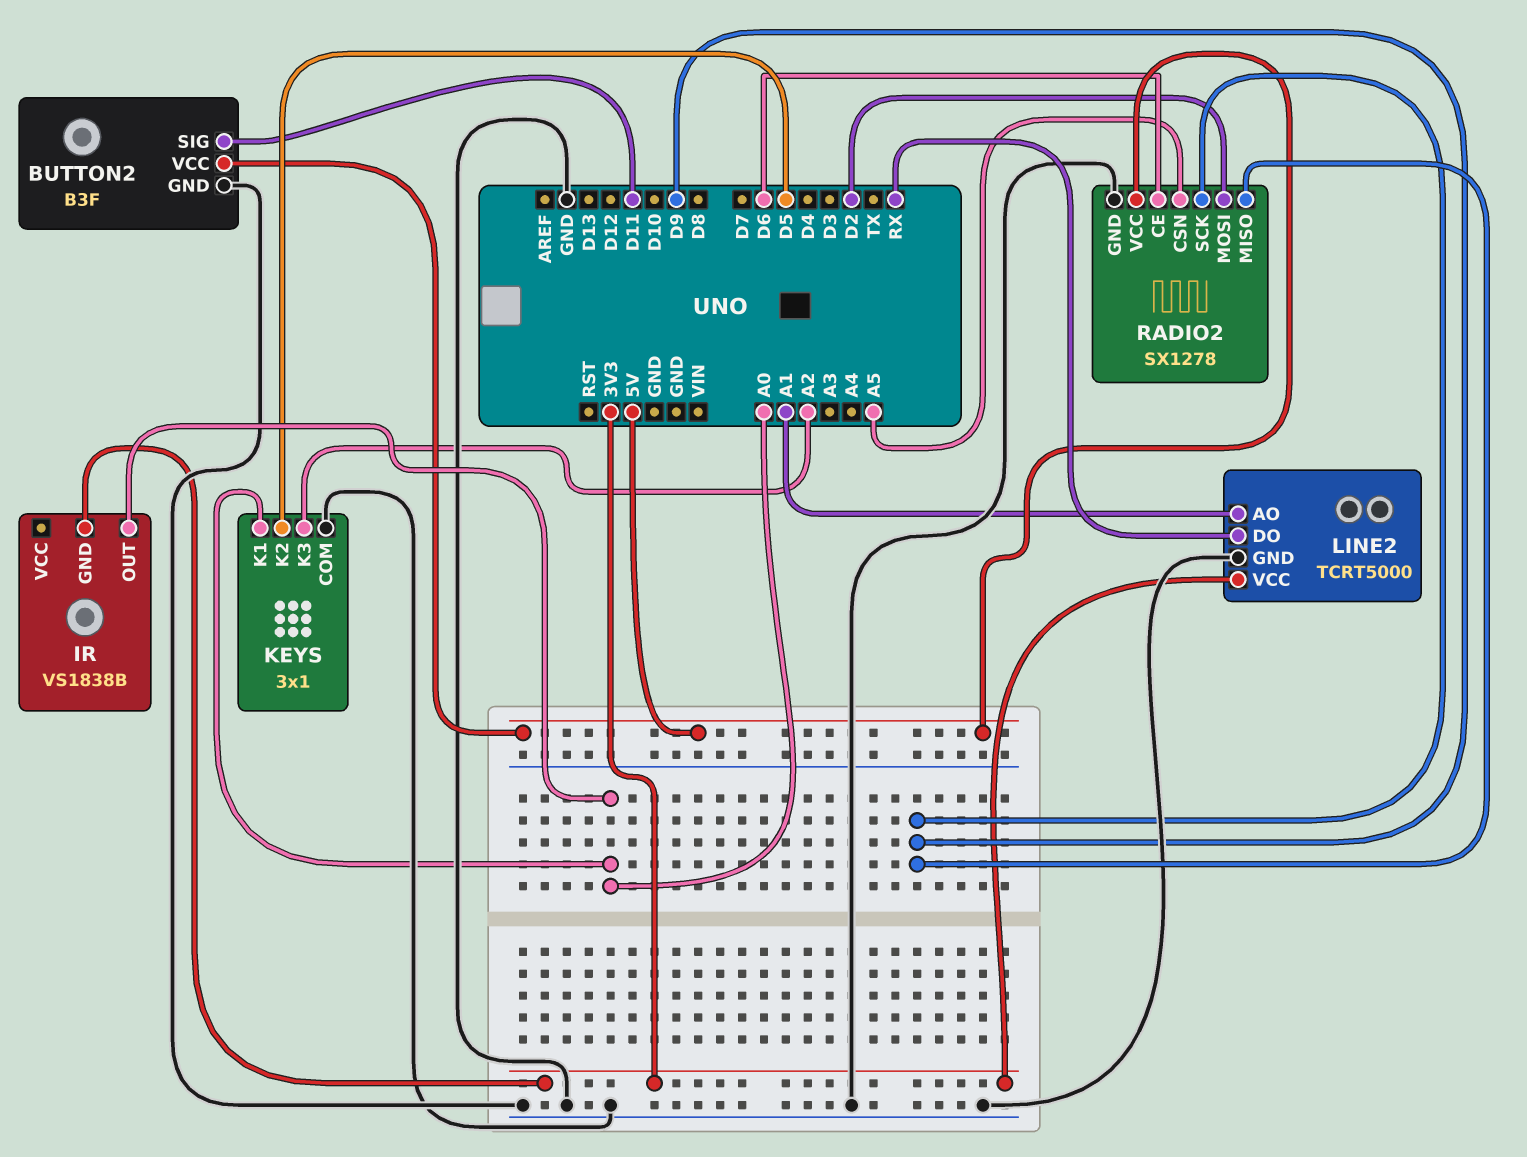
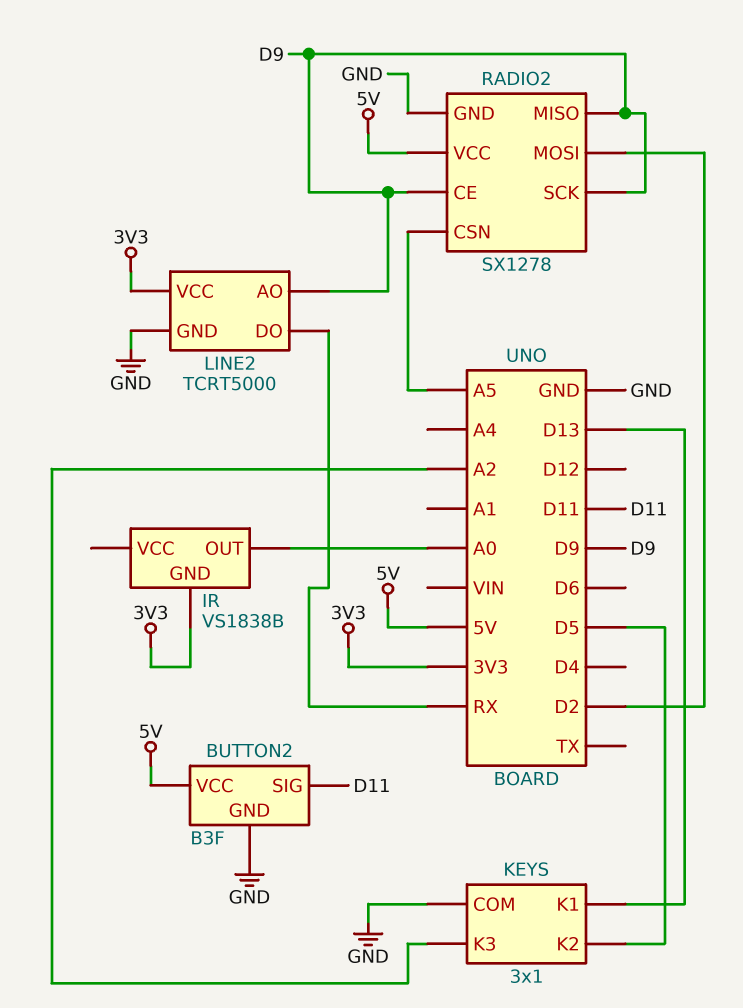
KEYS pin K1: A0 -> D13
LINE2 pin AO: A1 -> D9
RADIO2 pin CE: D6 -> D9

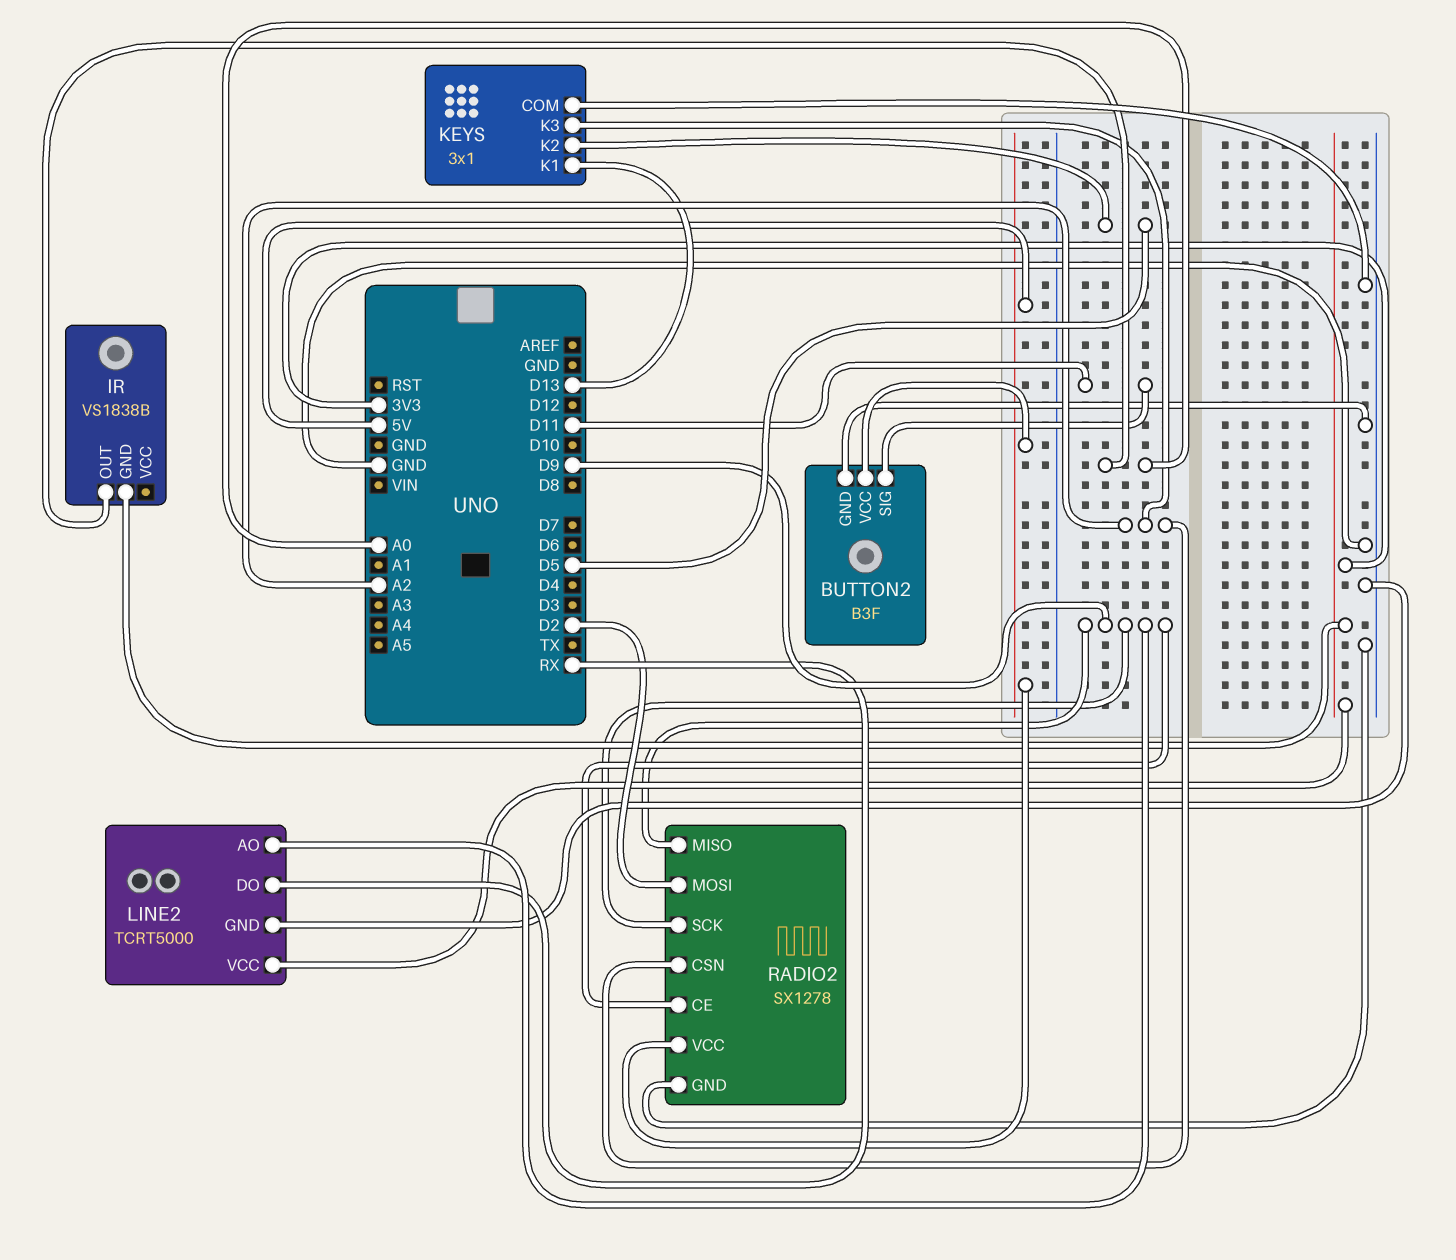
RADIO2 pin CSN: A5 -> A2

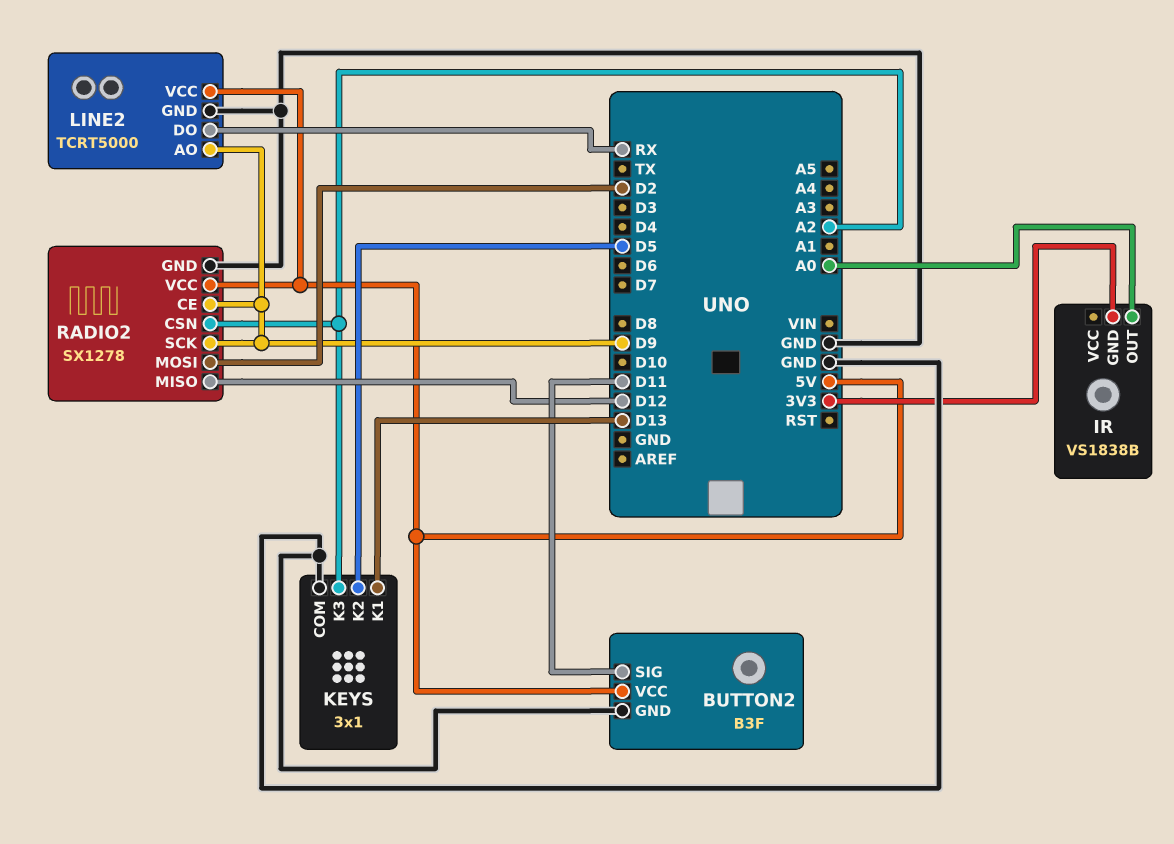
LINE2 pin VCC: 3V3 -> 5V
RADIO2 pin MISO: D9 -> D12

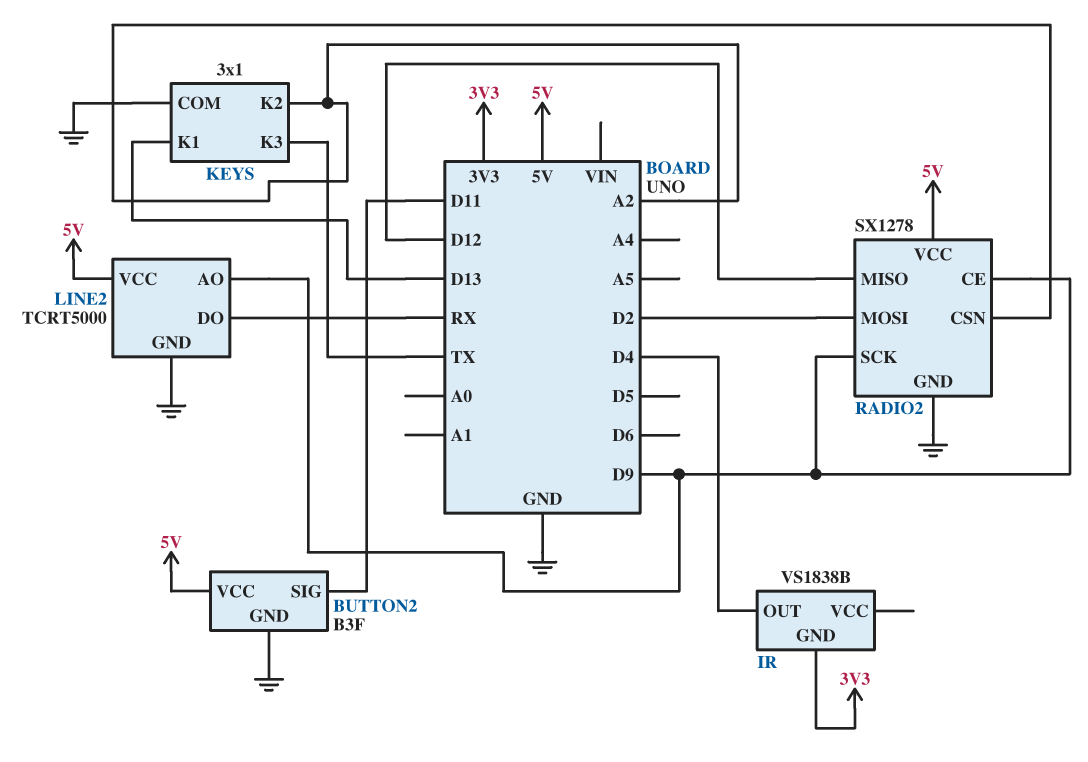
IR pin OUT: A0 -> D4
KEYS pin K2: D5 -> A2
KEYS pin K3: A2 -> TX

